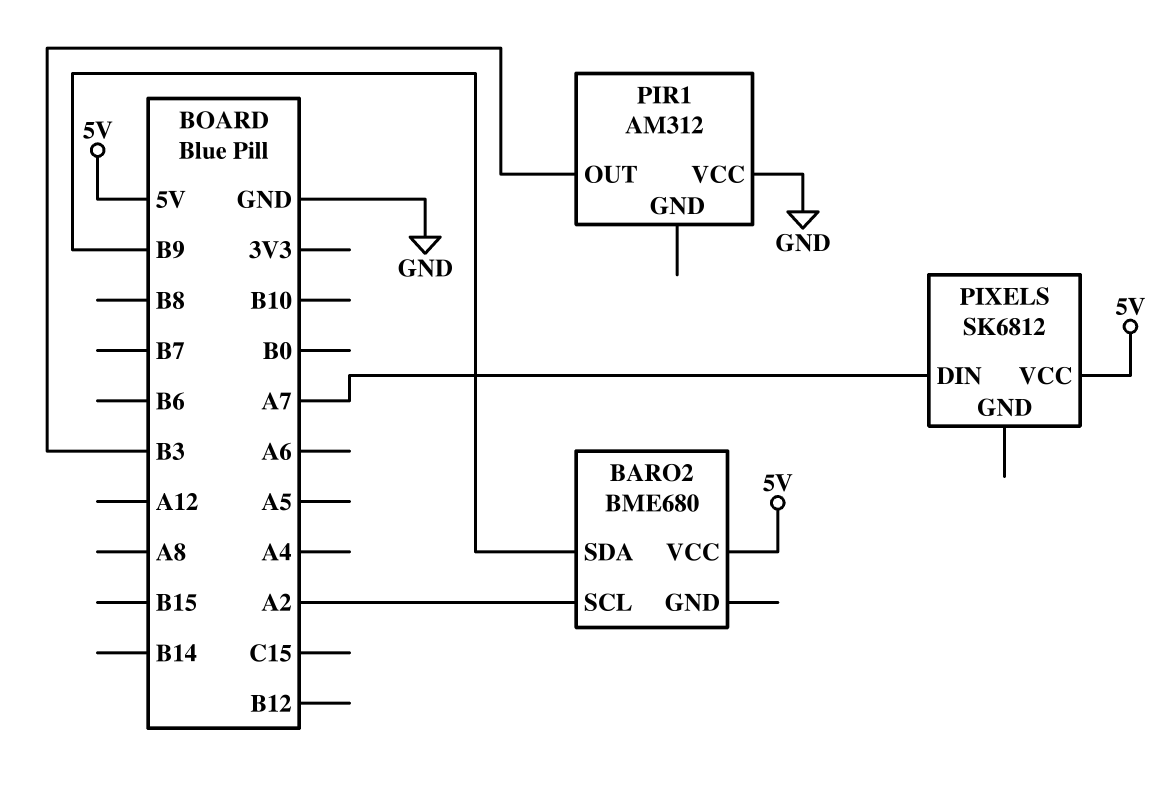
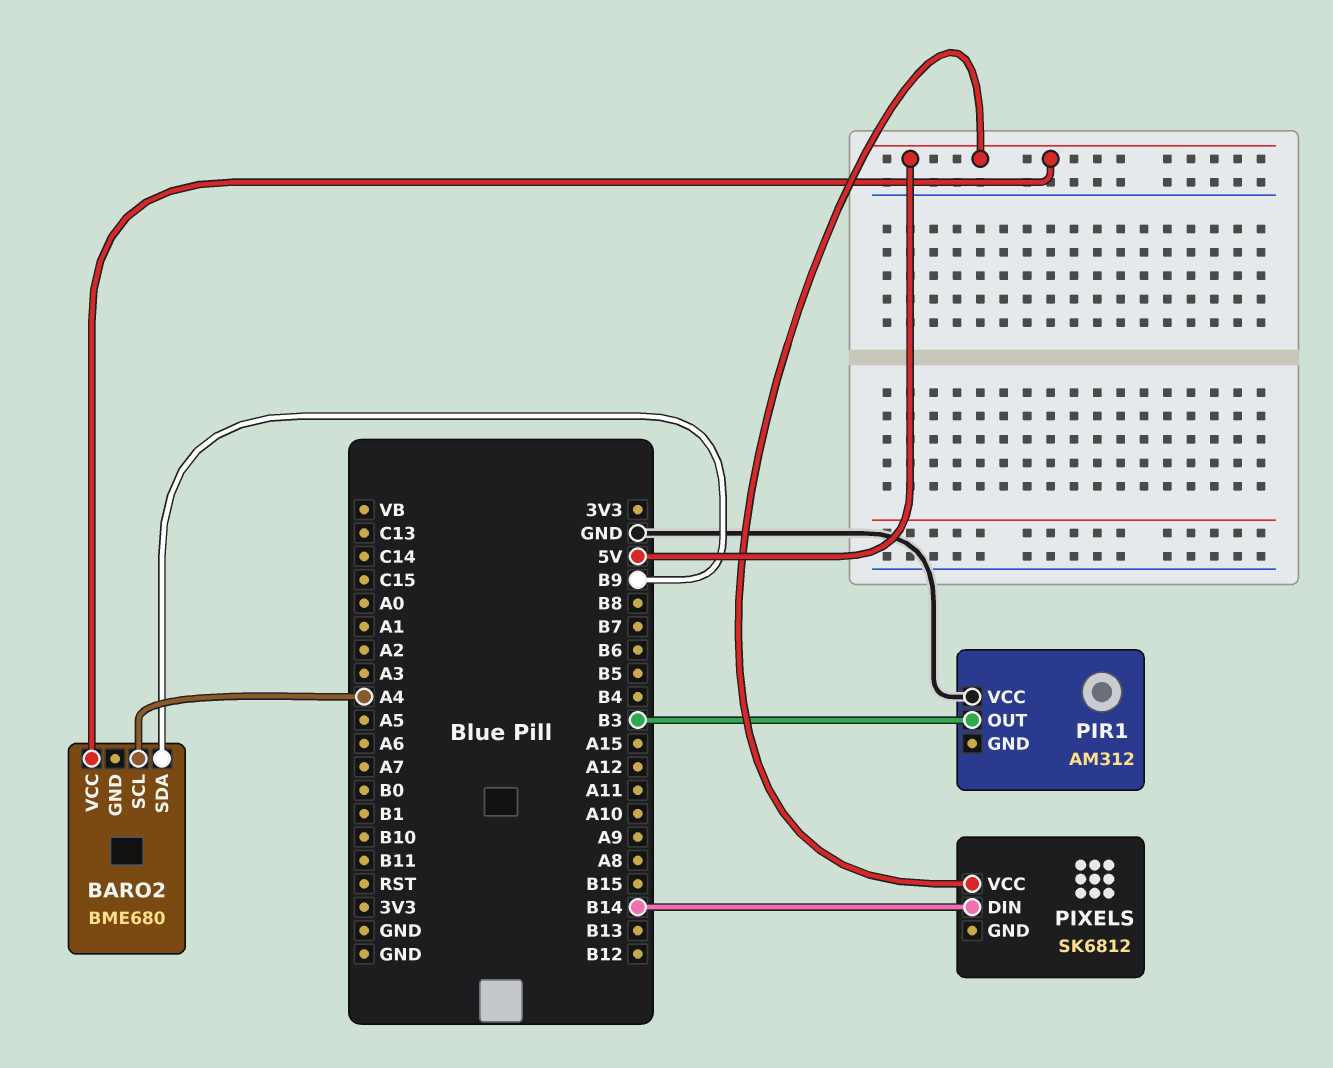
BARO2 pin SCL: A2 -> A4
PIXELS pin DIN: A7 -> B14

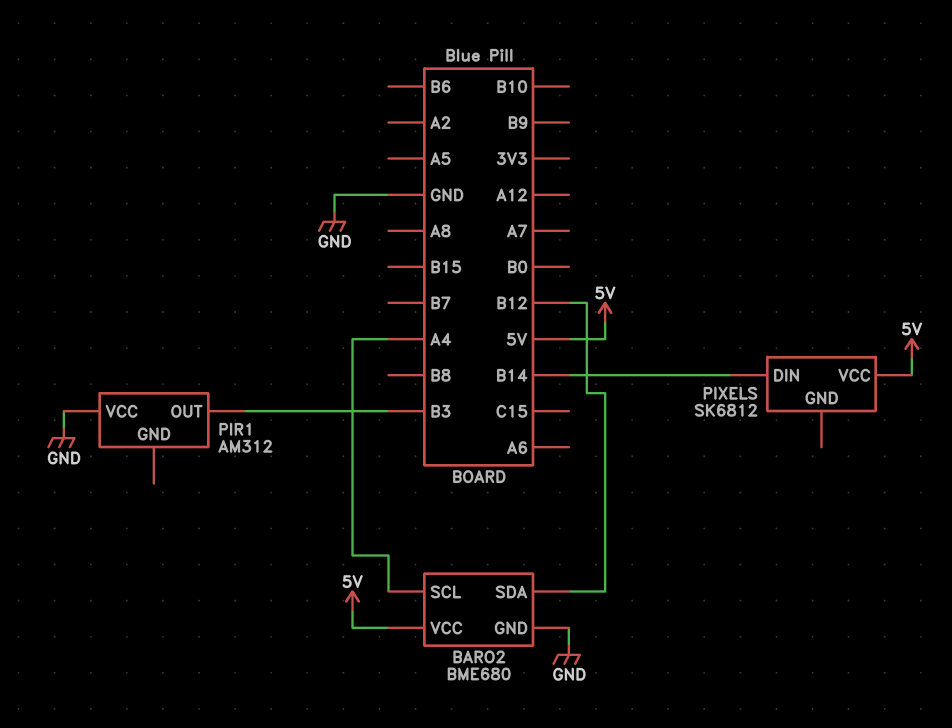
BARO2 pin GND: none -> GND
BARO2 pin SDA: B9 -> B12

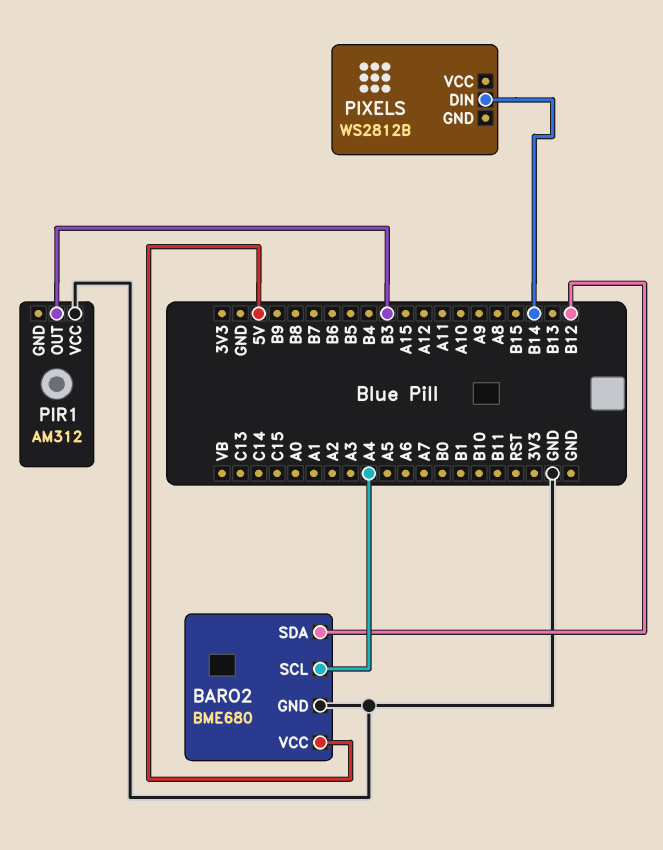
PIXELS: SK6812 -> WS2812B
PIXELS pin VCC: 5V -> none

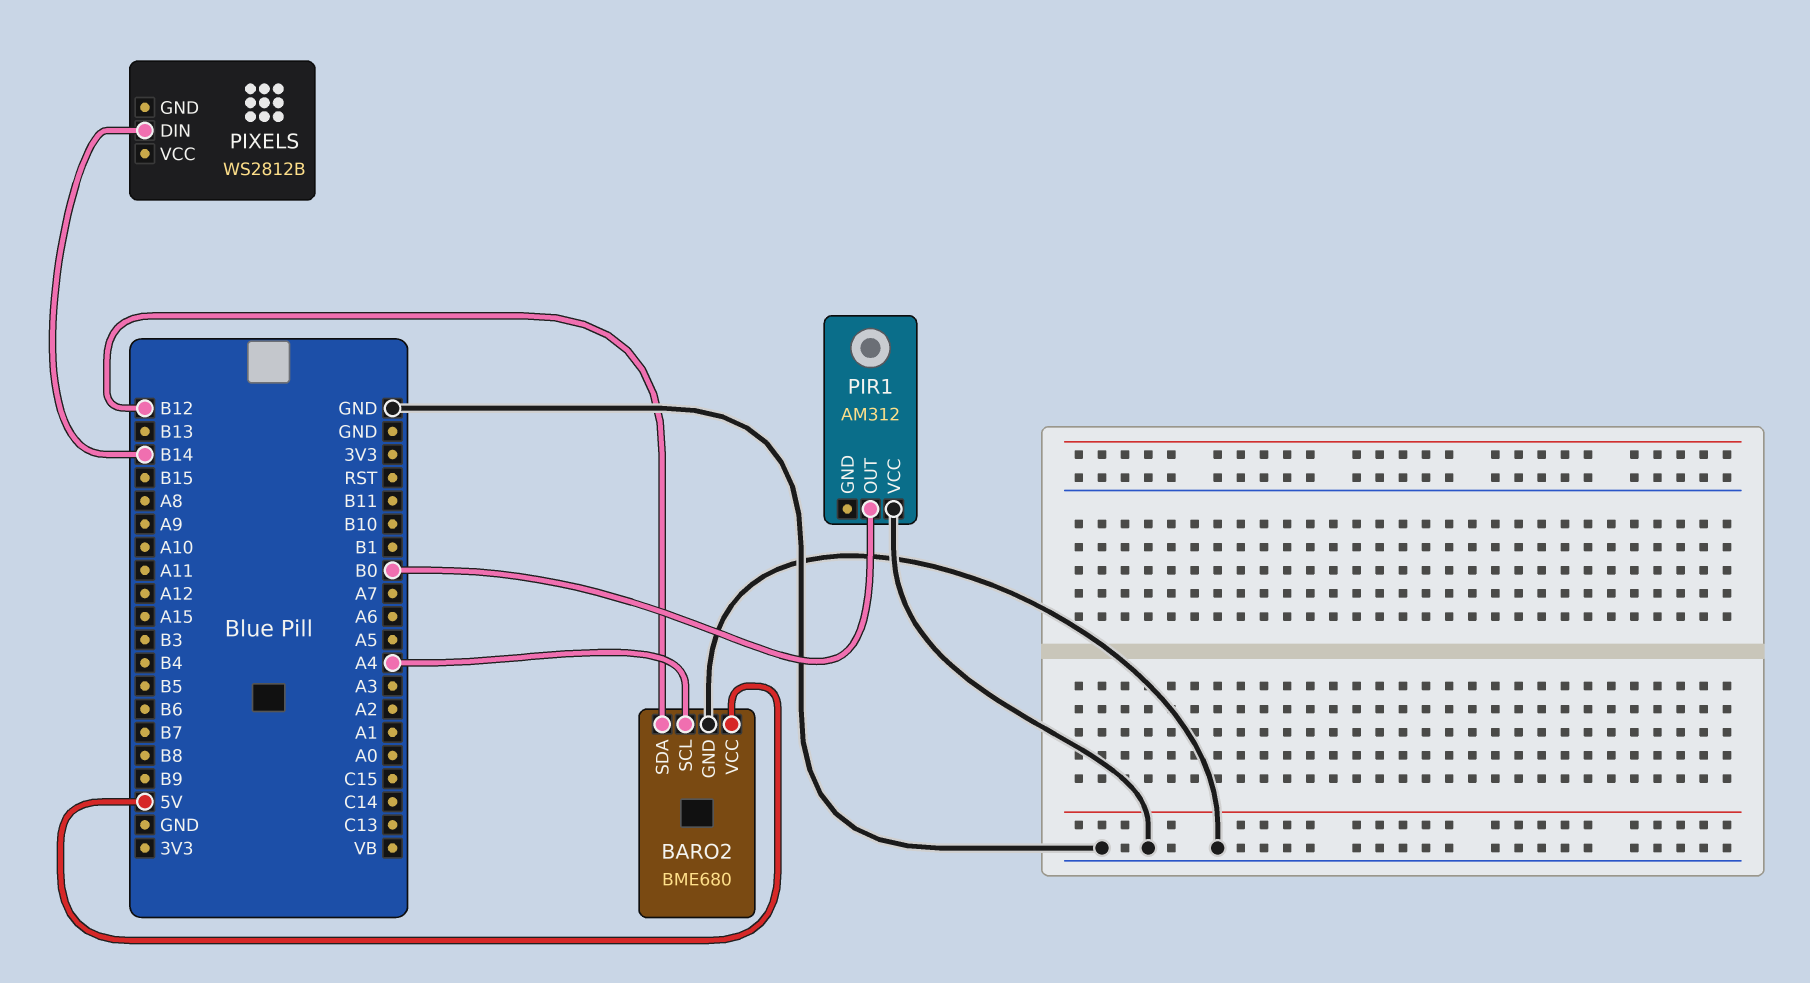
PIR1 pin OUT: B3 -> B0

